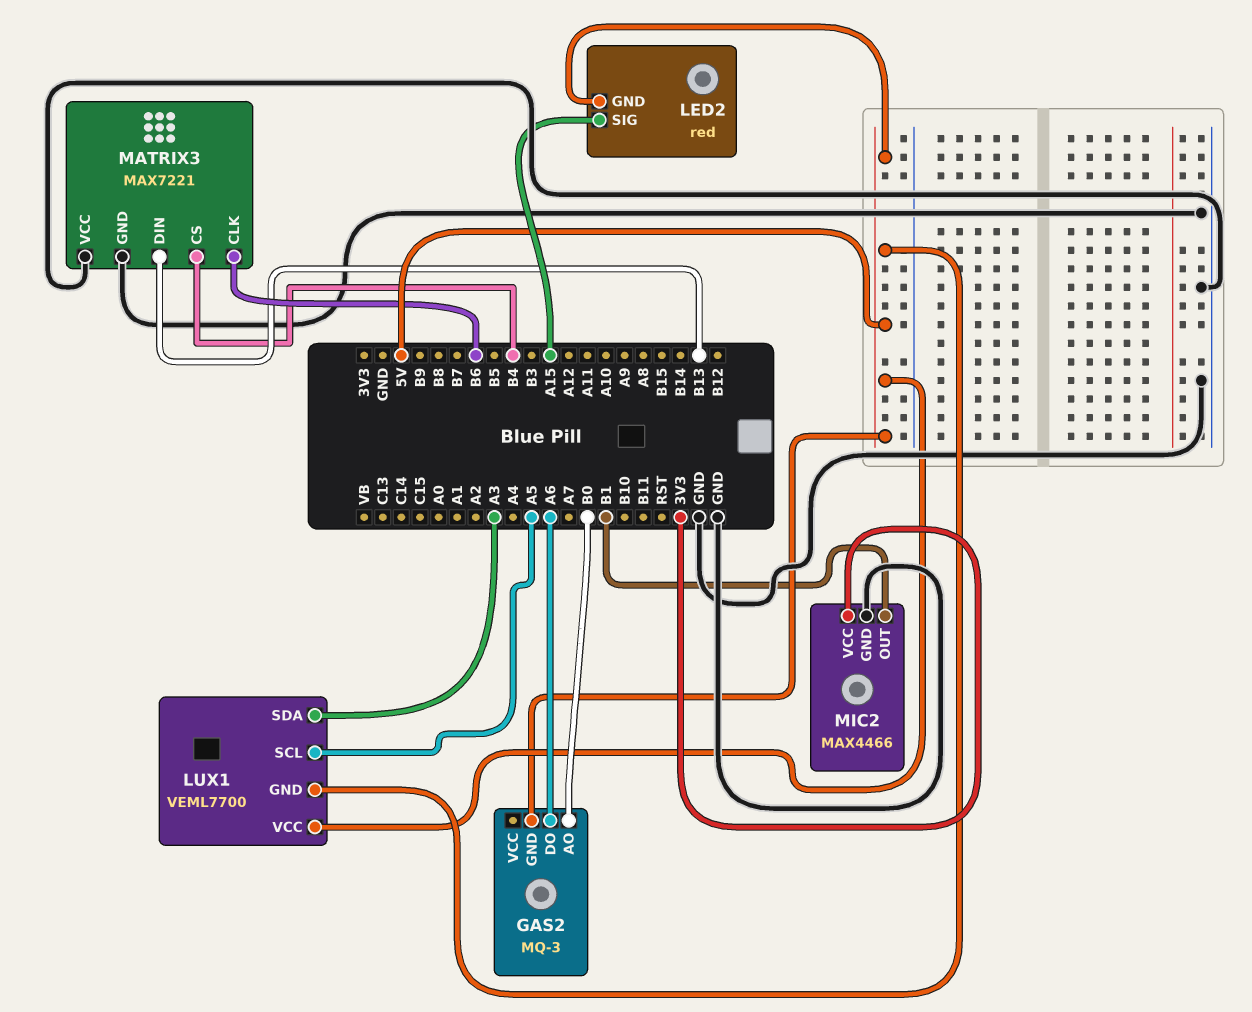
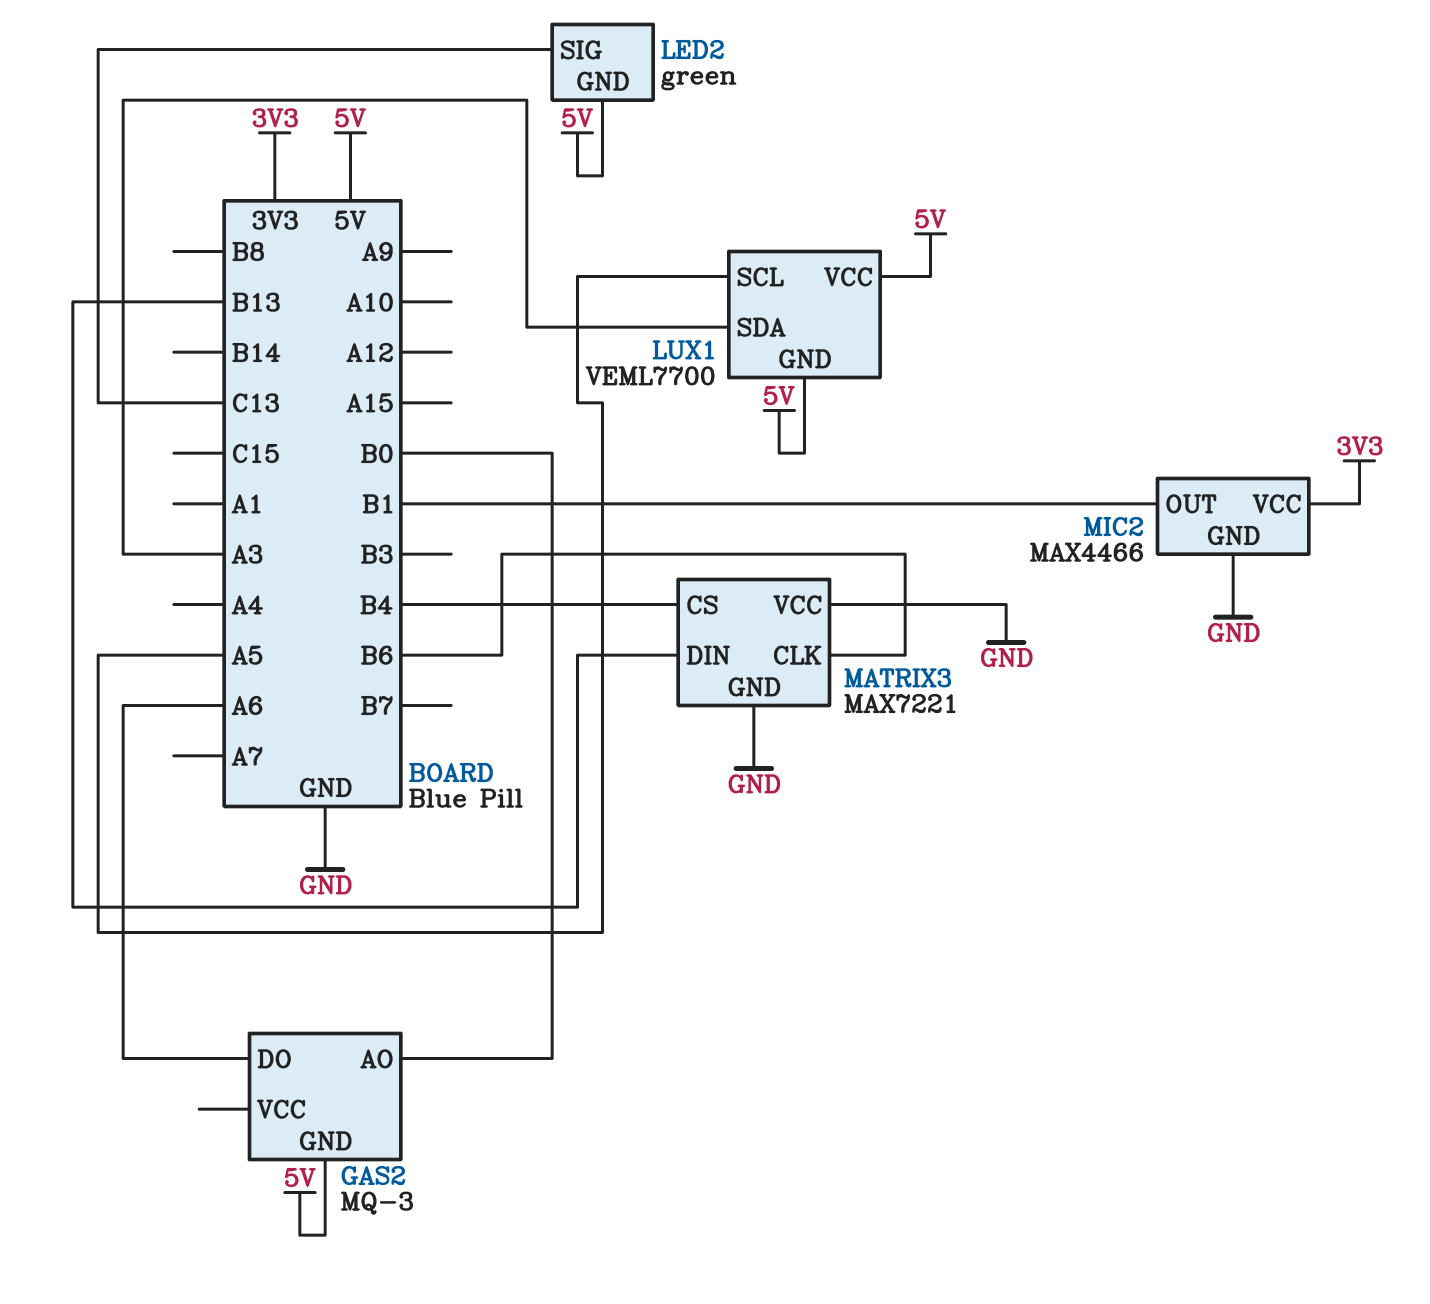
LED2: red -> green
LED2 pin SIG: A15 -> C13

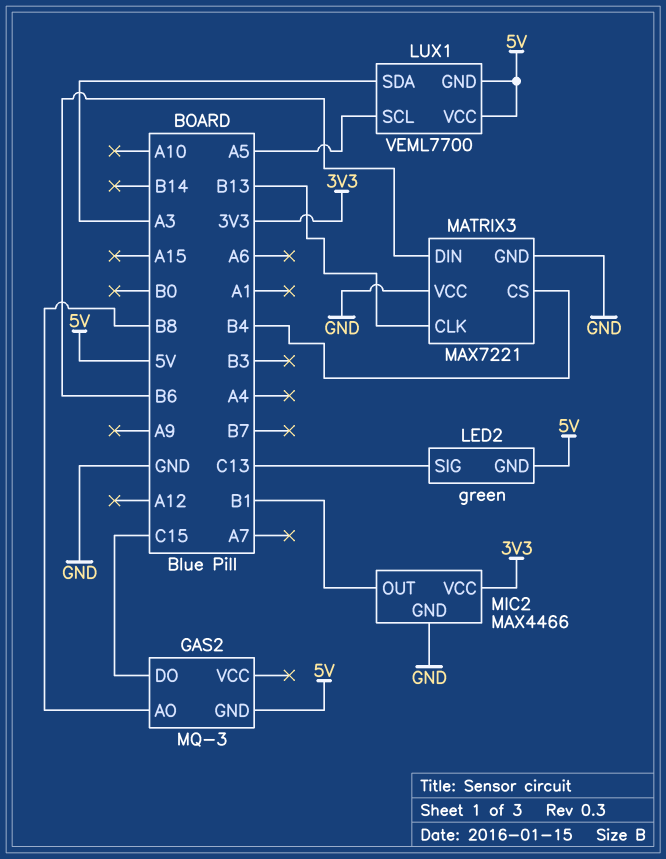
GAS2 pin AO: B0 -> B8
GAS2 pin DO: A6 -> C15
MATRIX3 pin CLK: B6 -> B13
MATRIX3 pin DIN: B13 -> B6

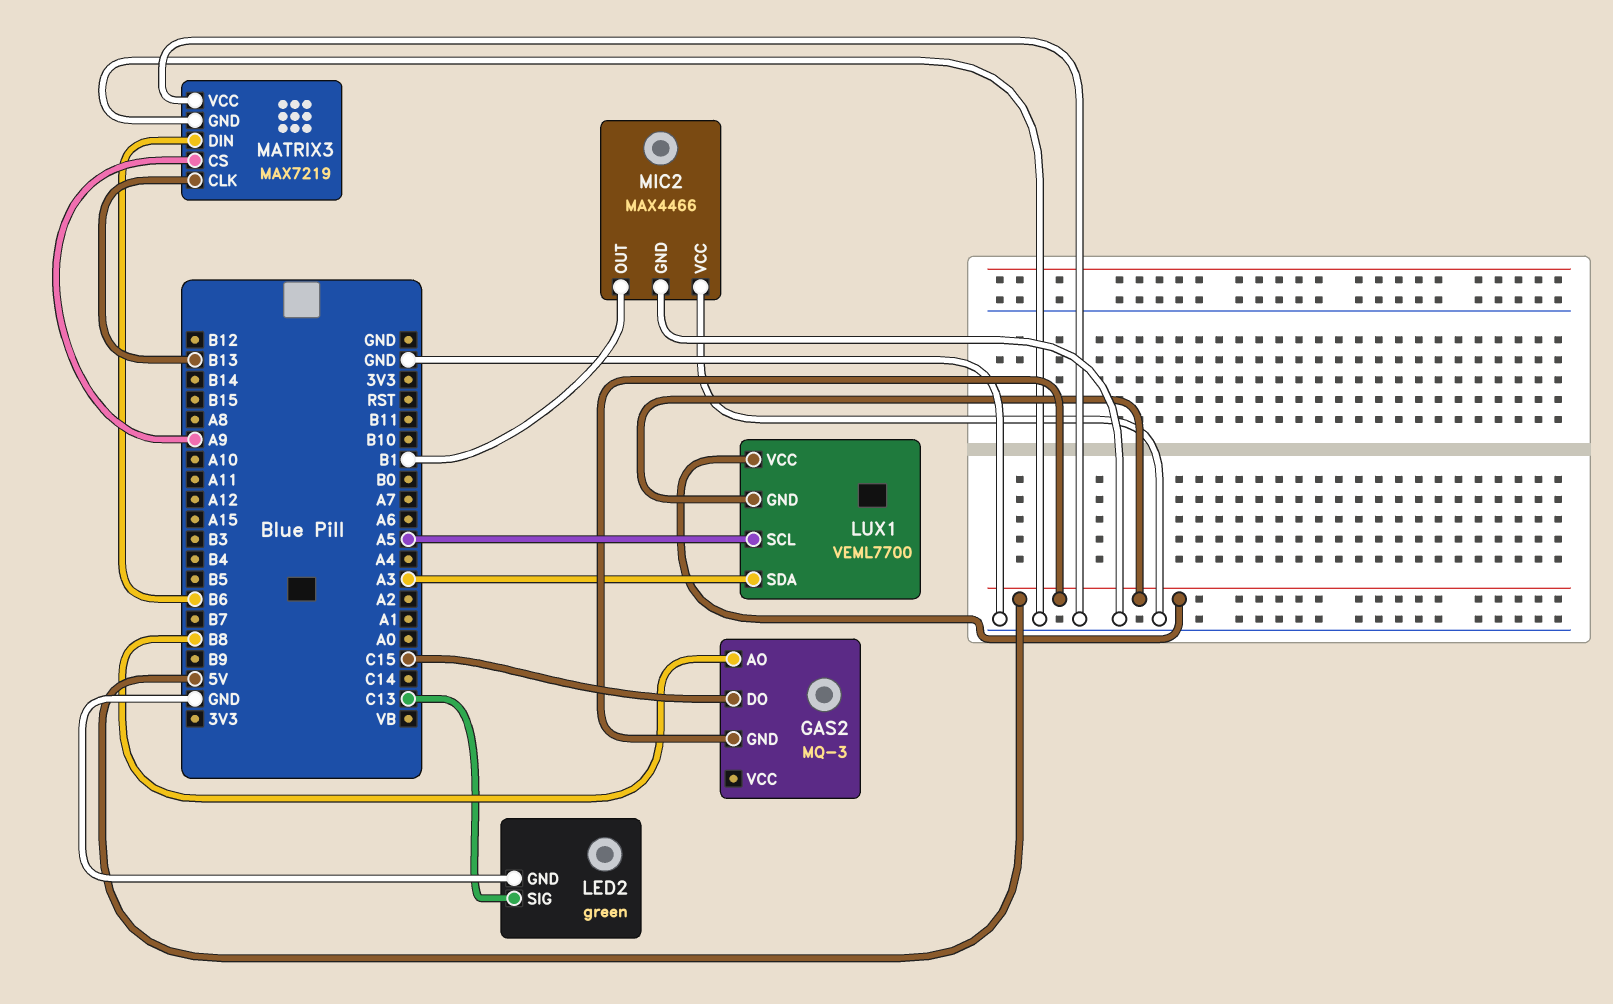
LED2 pin GND: 5V -> GND
MATRIX3: MAX7221 -> MAX7219
MATRIX3 pin CS: B4 -> A9
MIC2 pin VCC: 3V3 -> GND

